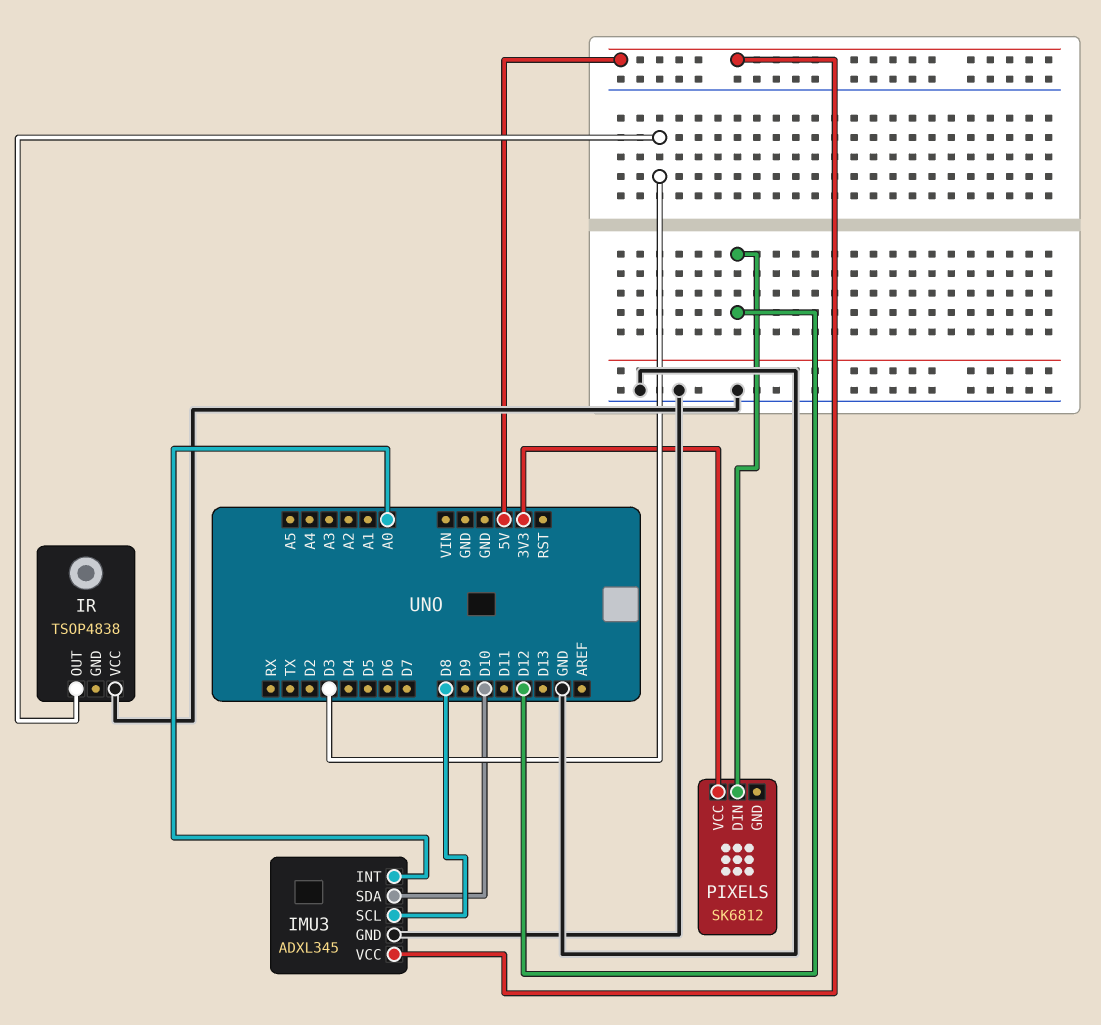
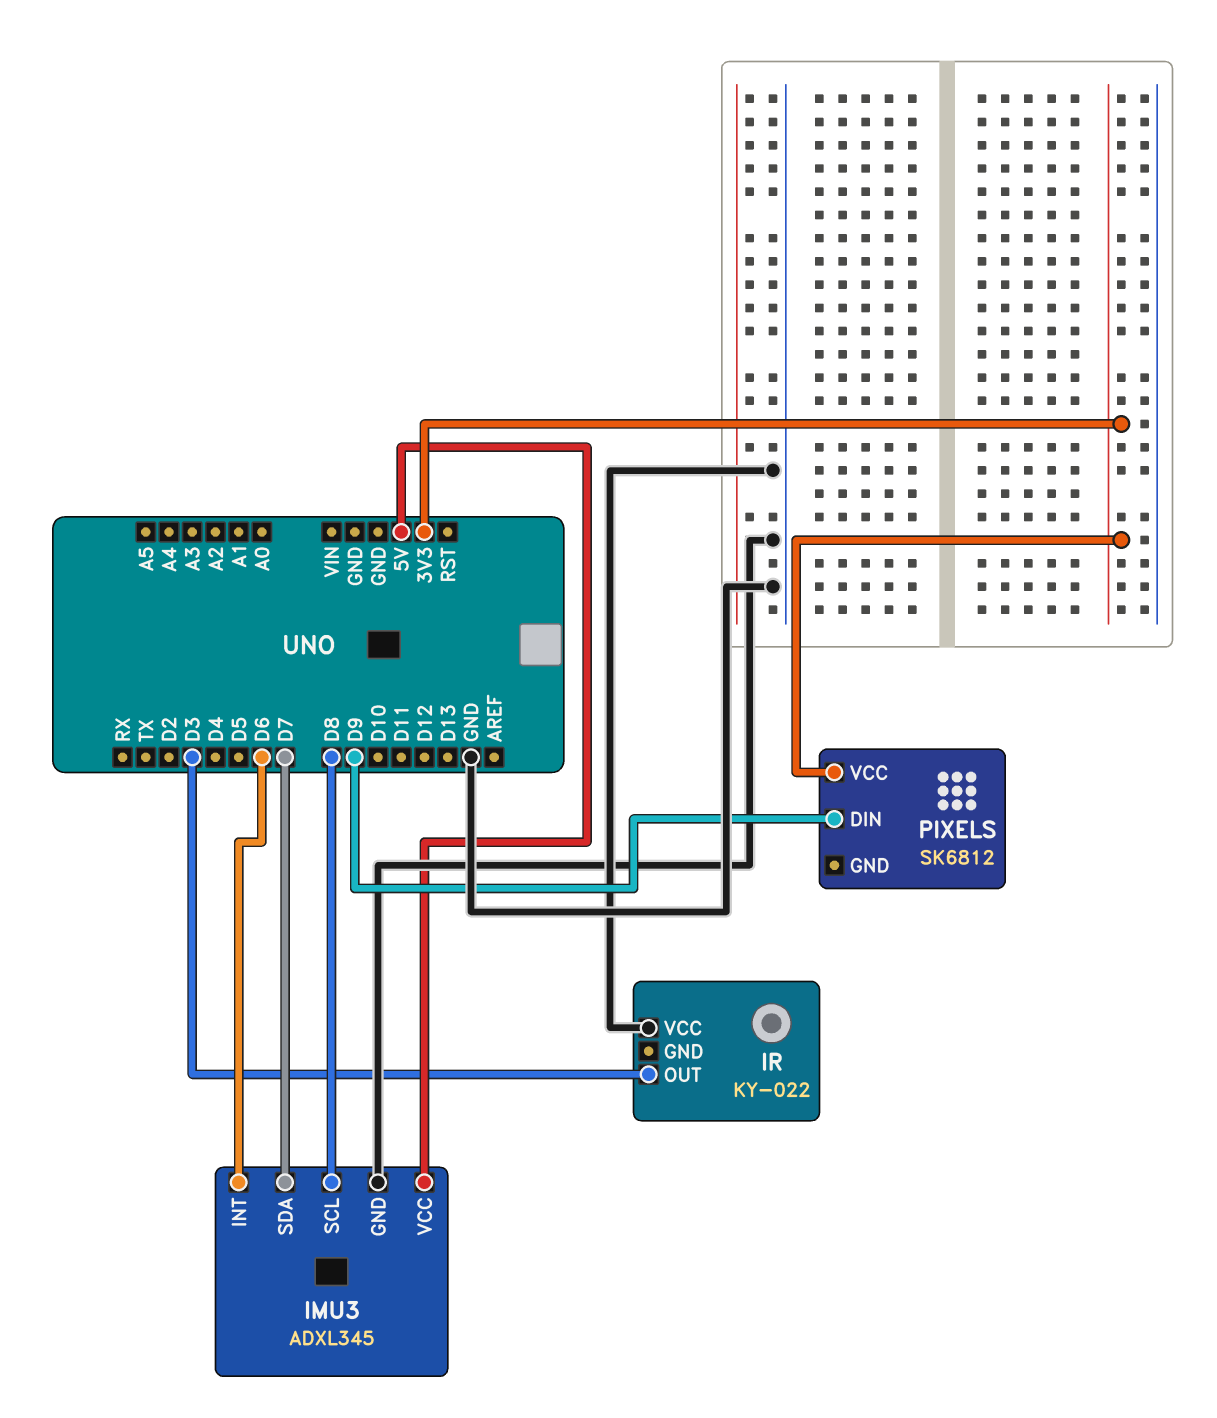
IMU3 pin INT: A0 -> D6
IMU3 pin SDA: D10 -> D7
IR: TSOP4838 -> KY-022
PIXELS pin DIN: D12 -> D9

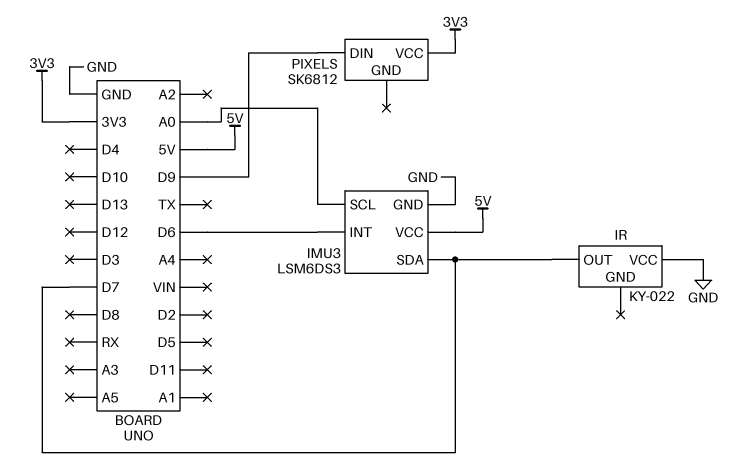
IMU3: ADXL345 -> LSM6DS3
IMU3 pin SCL: D8 -> A0
IR pin OUT: D3 -> D7

